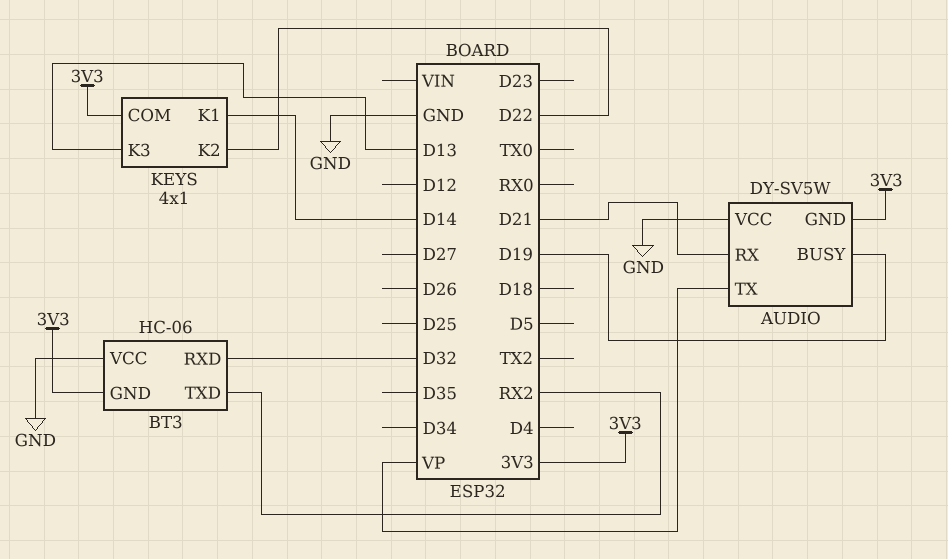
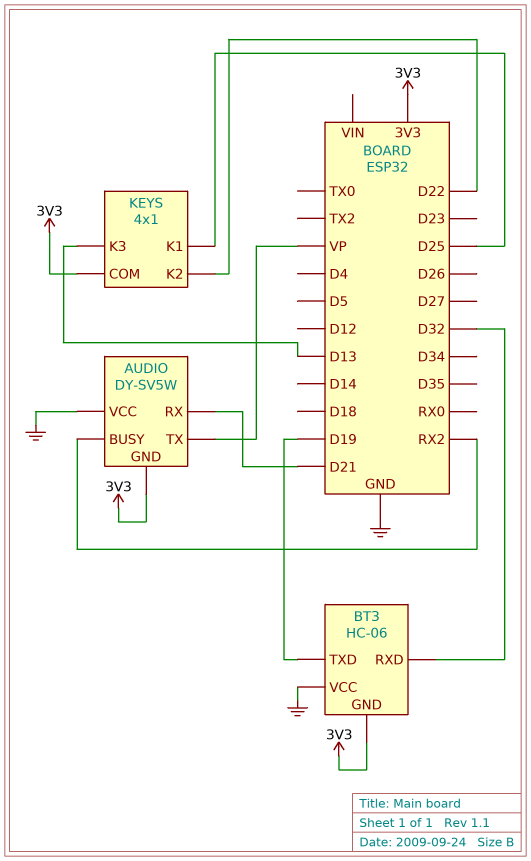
AUDIO pin BUSY: D19 -> RX2
BT3 pin TXD: RX2 -> D19
KEYS pin K1: D14 -> D25

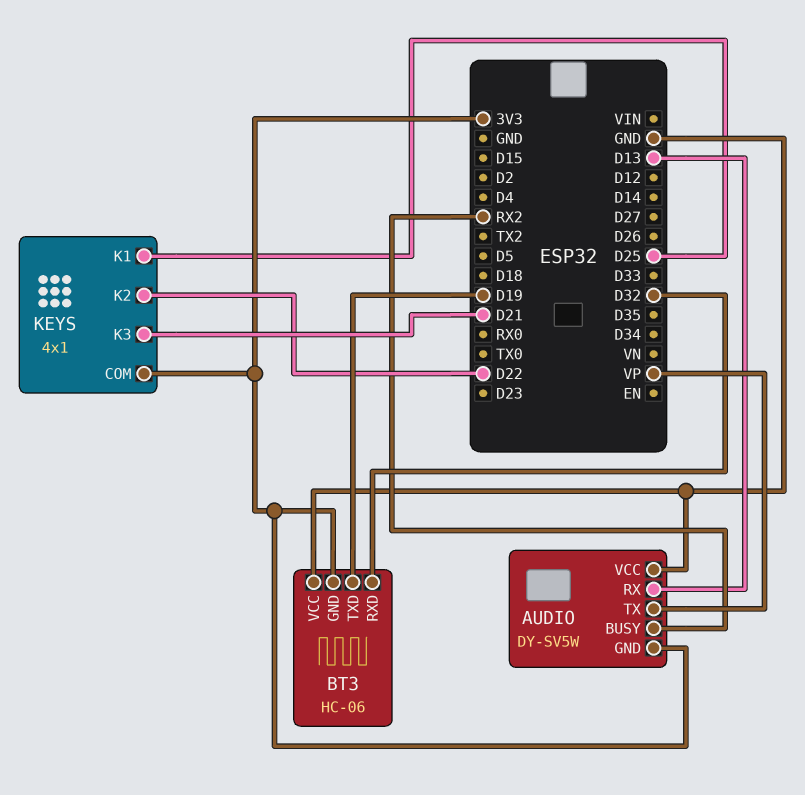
AUDIO pin RX: D21 -> D13
KEYS pin K3: D13 -> D21

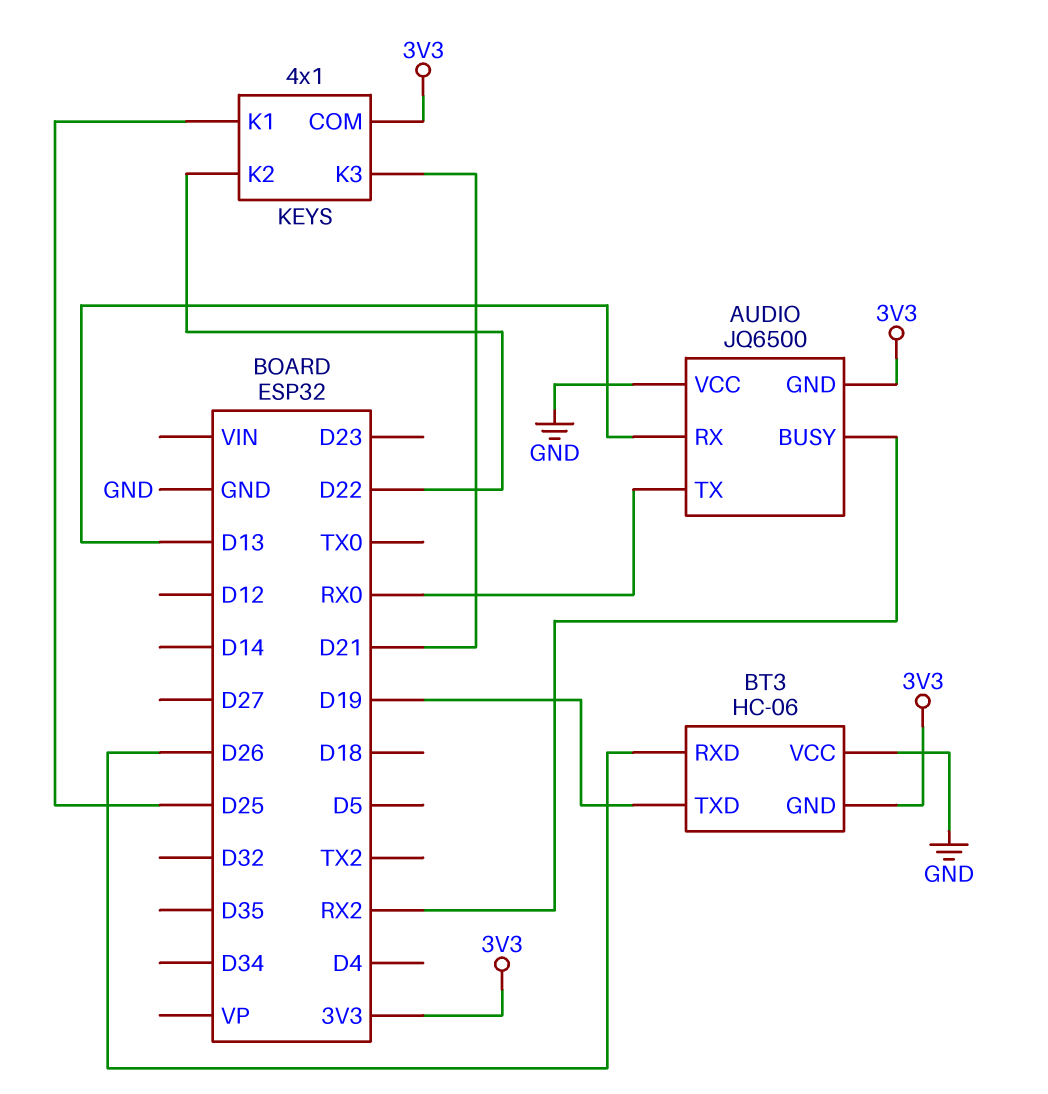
AUDIO: DY-SV5W -> JQ6500
AUDIO pin TX: VP -> RX0
BT3 pin RXD: D32 -> D26

